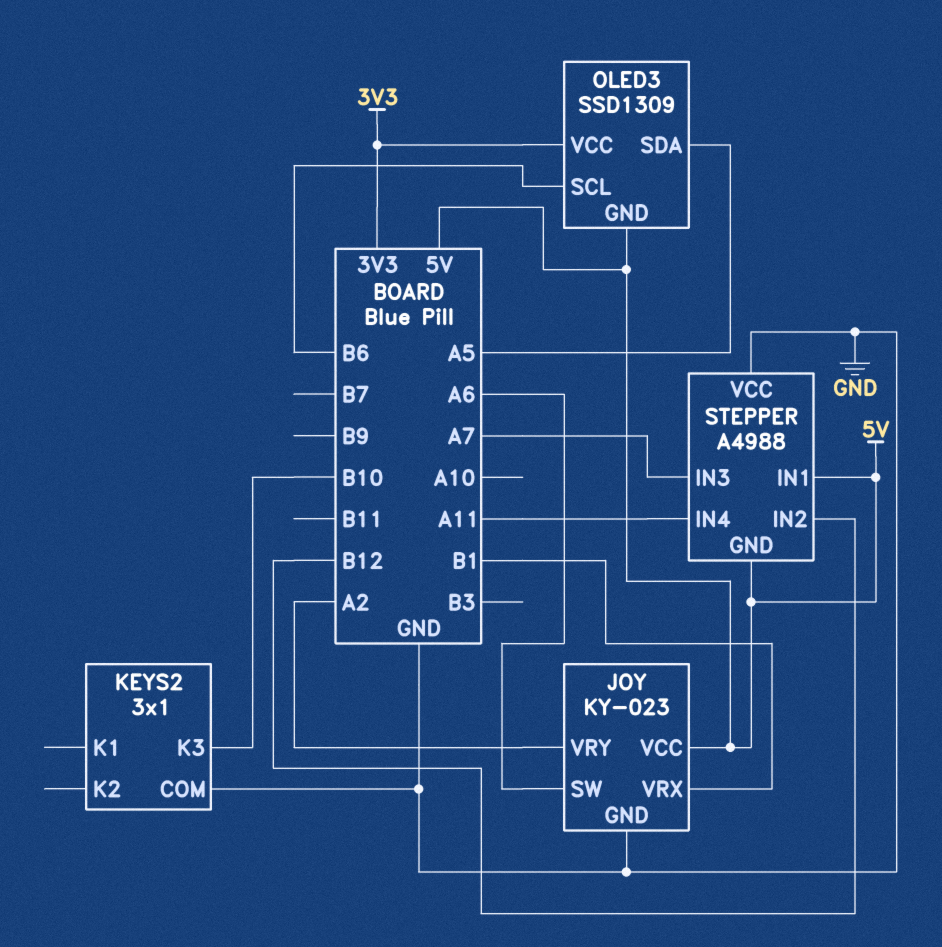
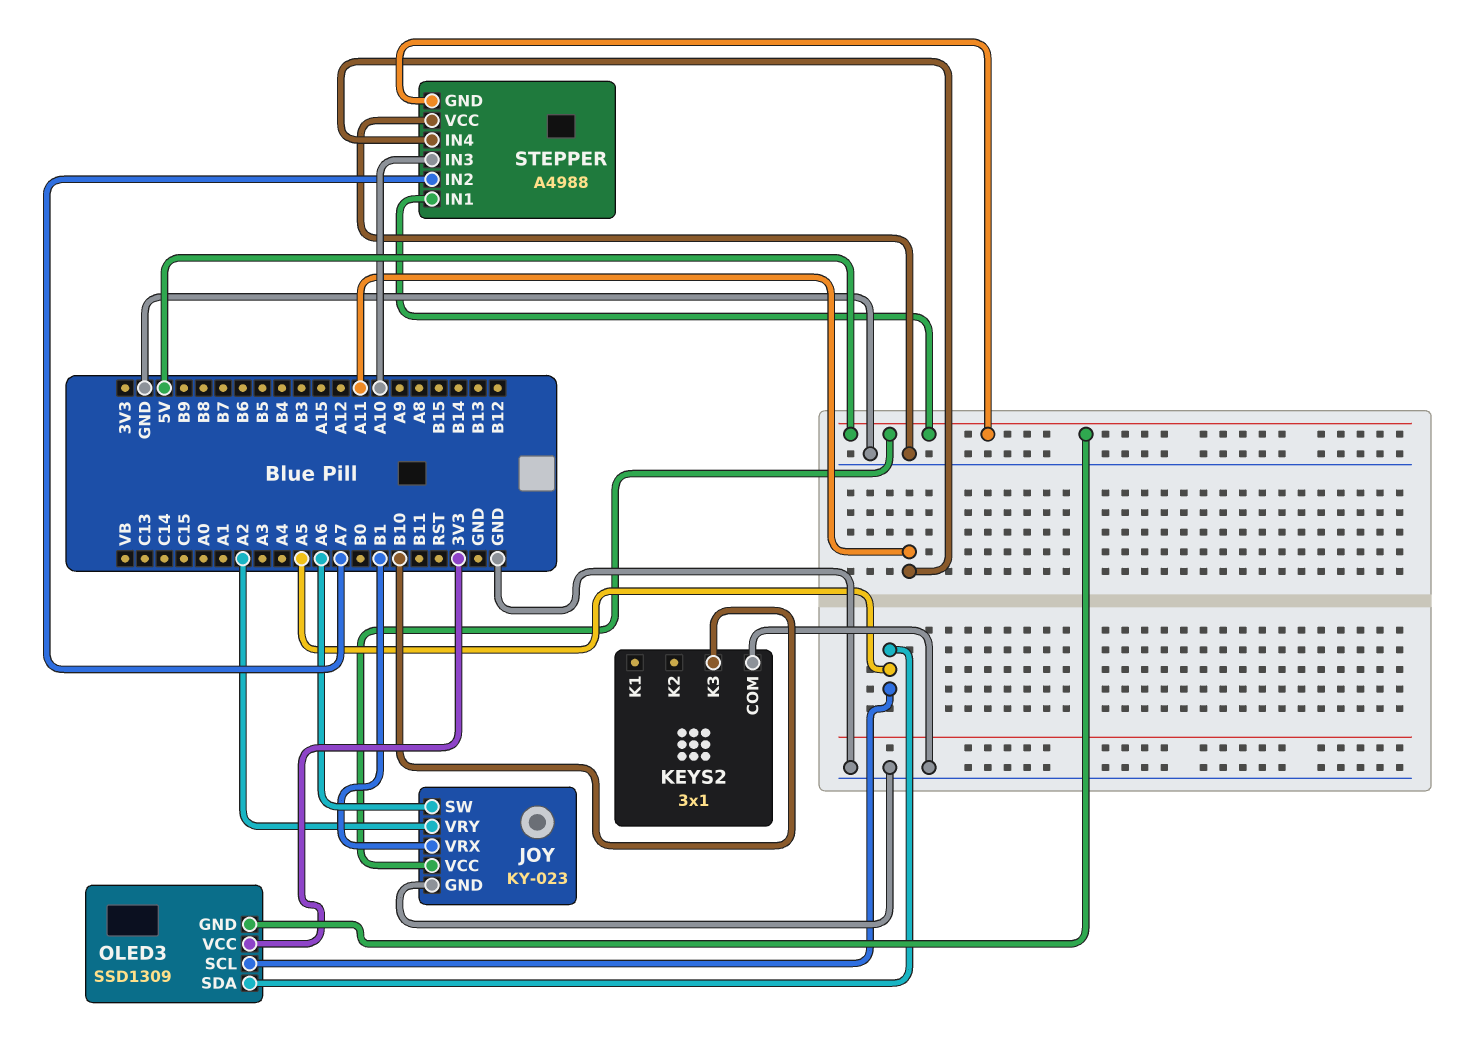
OLED3 pin SCL: B6 -> A5
STEPPER pin IN2: B12 -> A7
STEPPER pin IN3: A7 -> A10

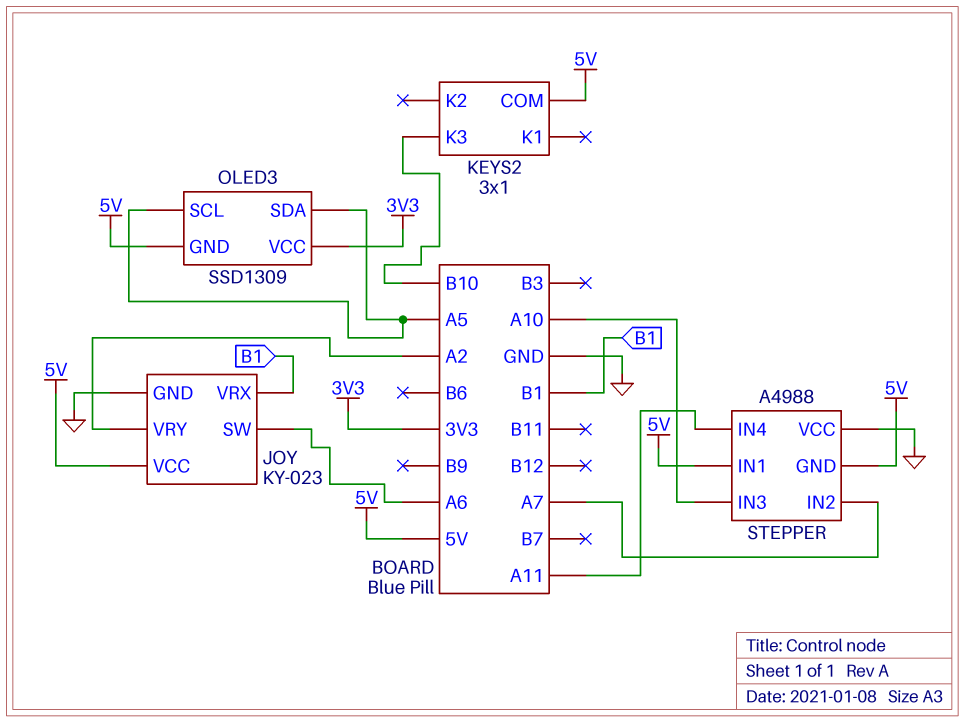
KEYS2 pin COM: GND -> 5V

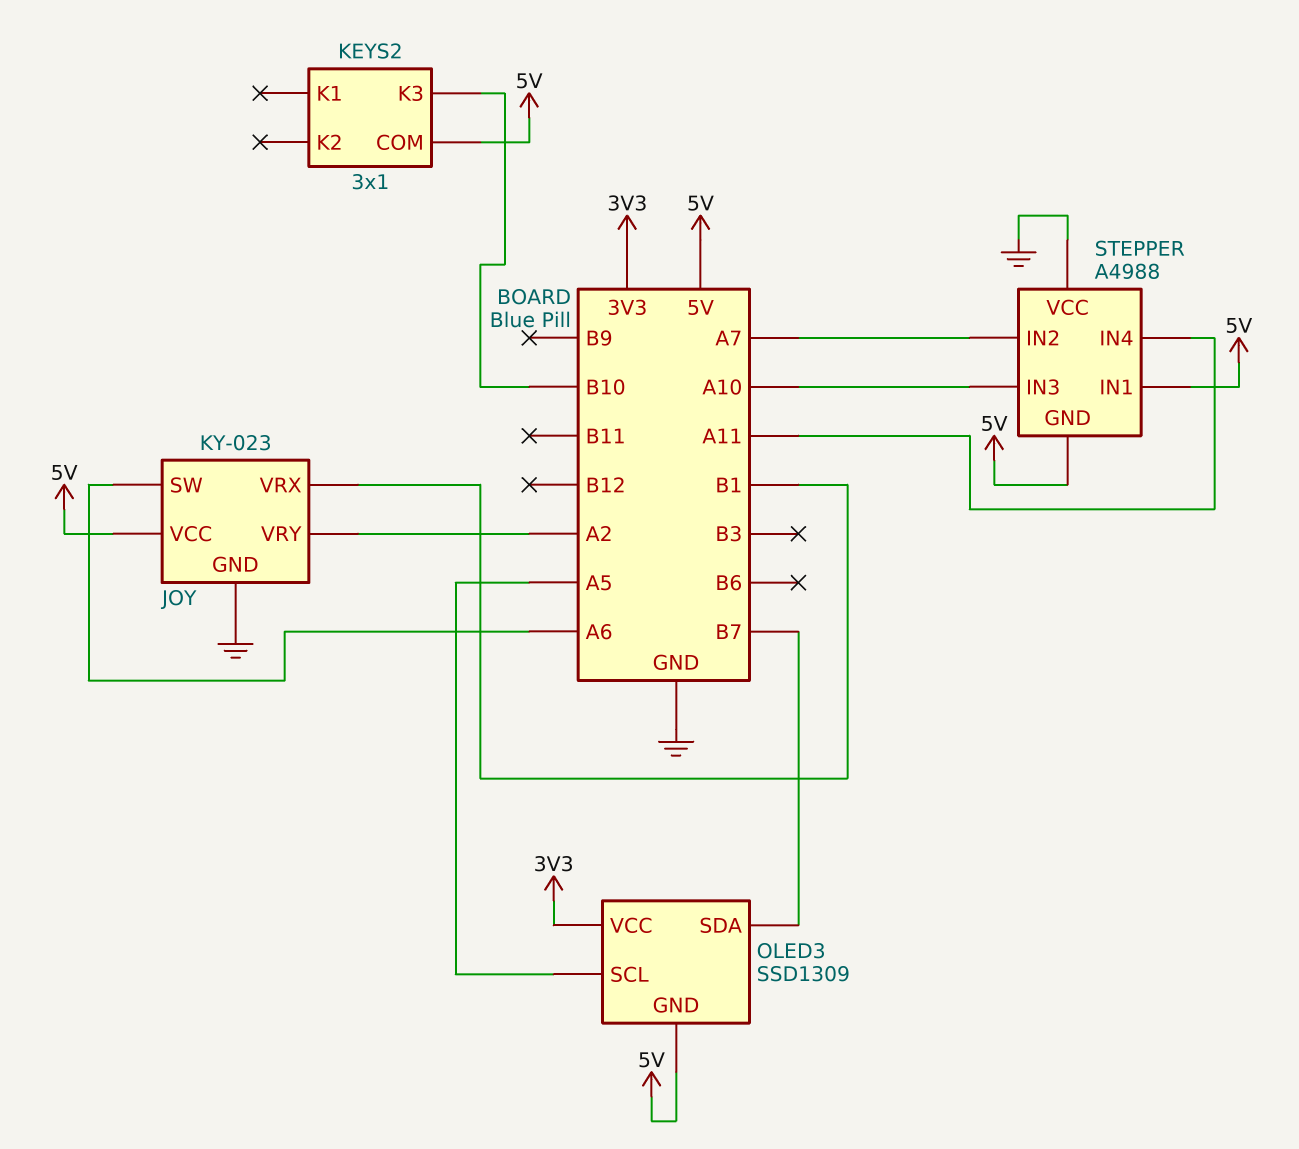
OLED3 pin SDA: A5 -> B7

